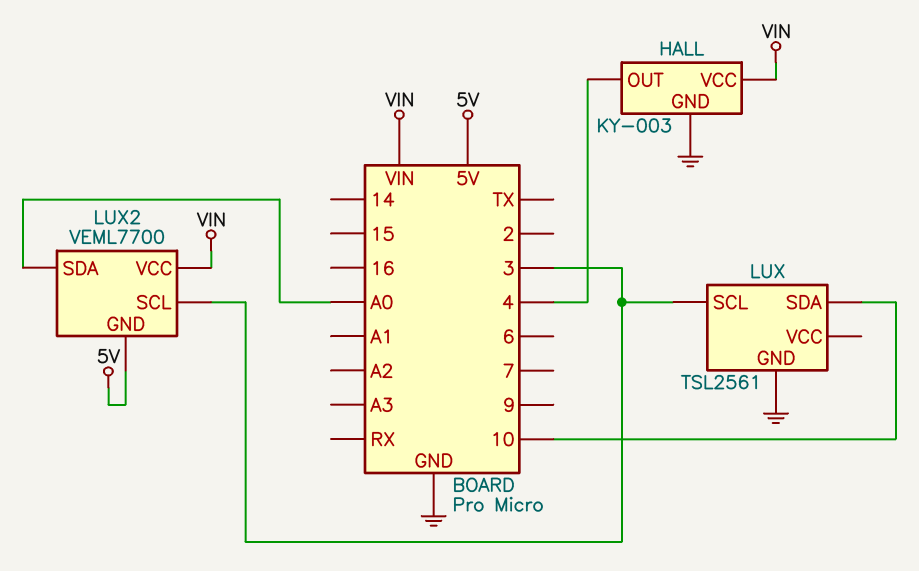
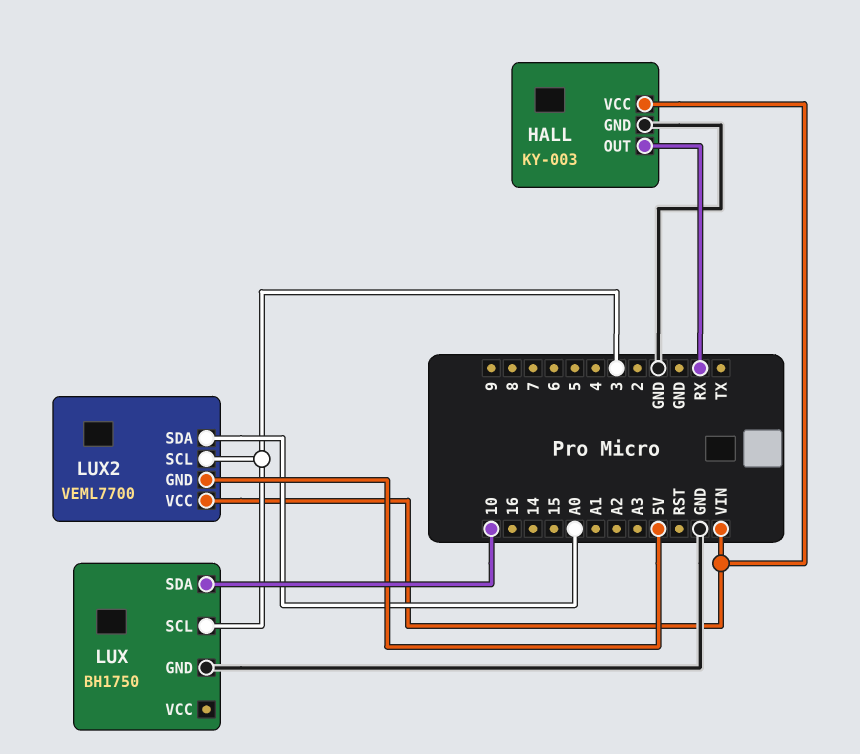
HALL pin OUT: 4 -> RX
LUX: TSL2561 -> BH1750

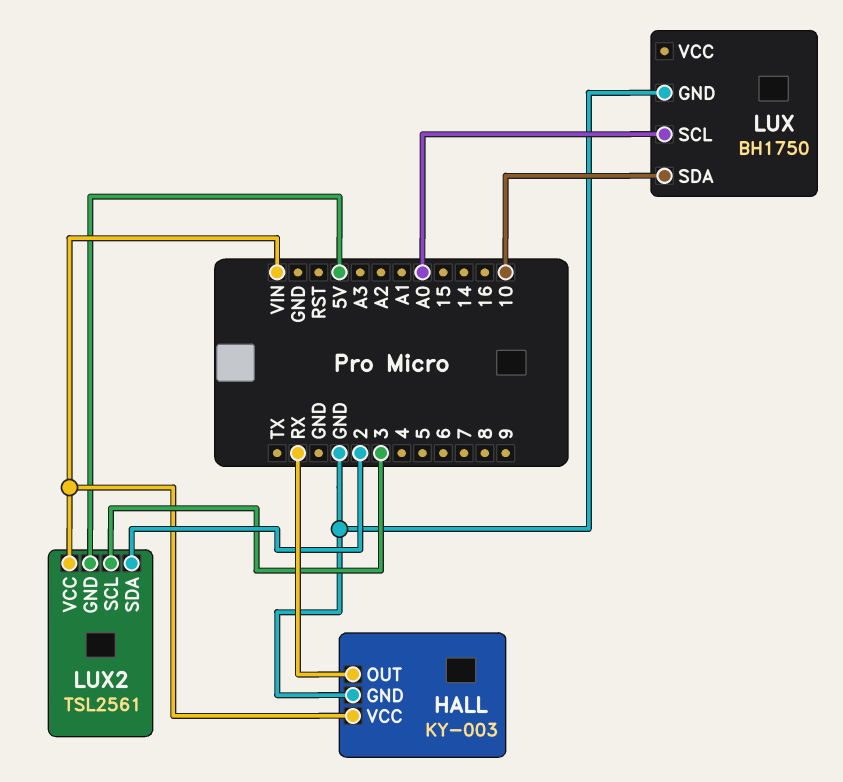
LUX pin SCL: 3 -> A0
LUX2: VEML7700 -> TSL2561
LUX2 pin SDA: A0 -> 2

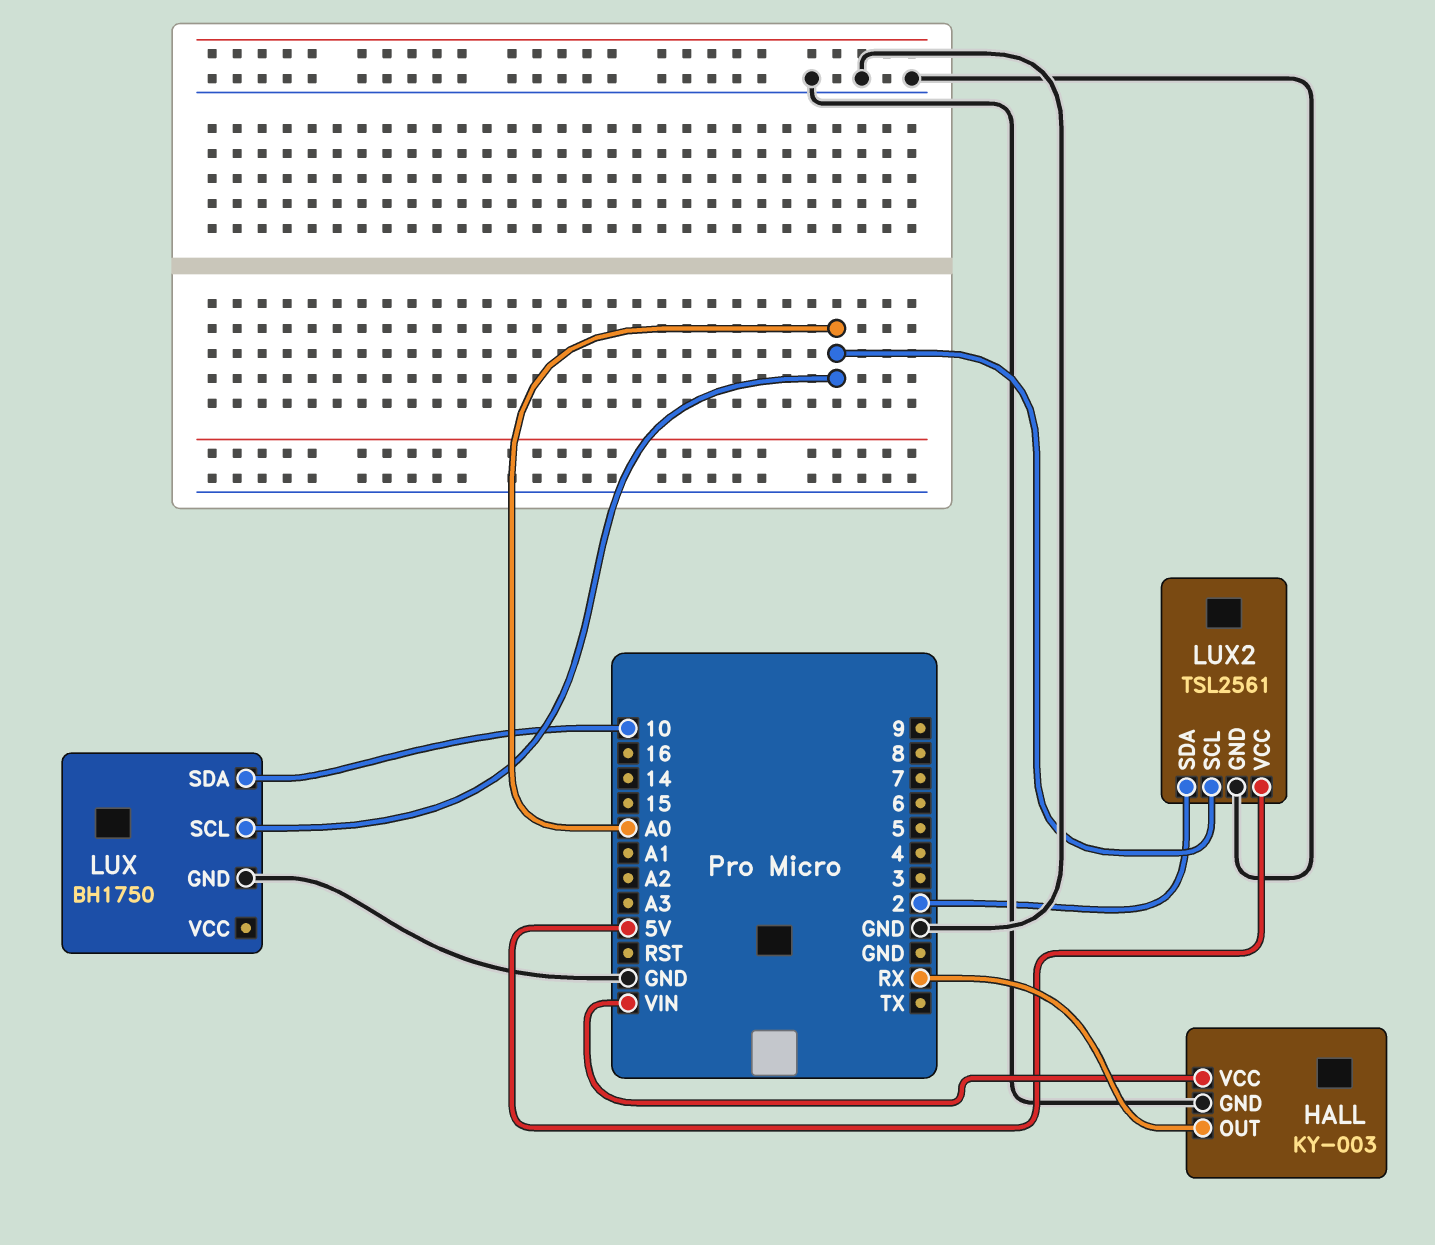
LUX2 pin GND: 5V -> GND
LUX2 pin SCL: 3 -> A0
LUX2 pin VCC: VIN -> 5V

